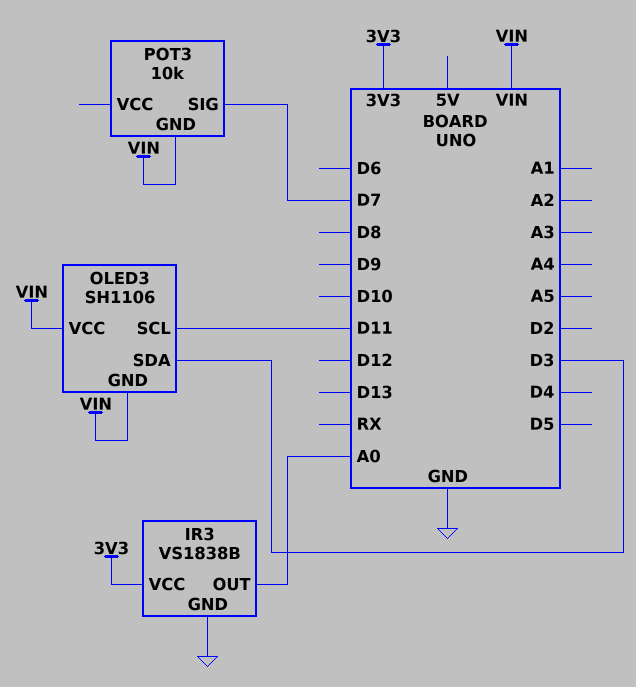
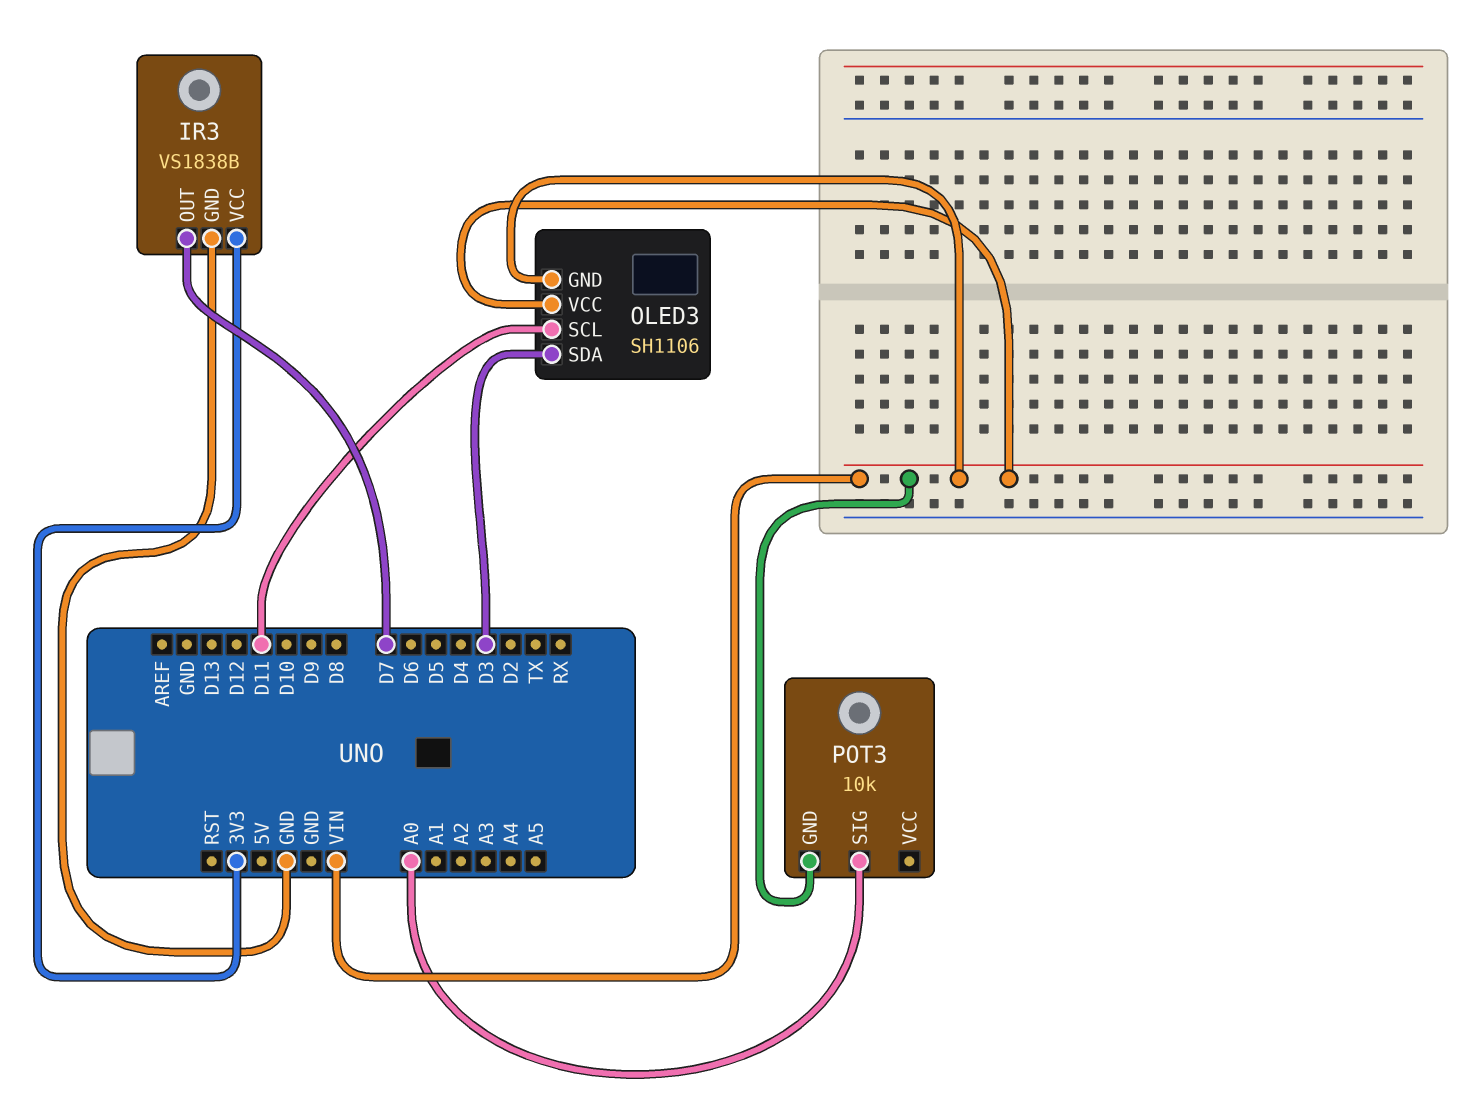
IR3 pin OUT: A0 -> D7
POT3 pin SIG: D7 -> A0

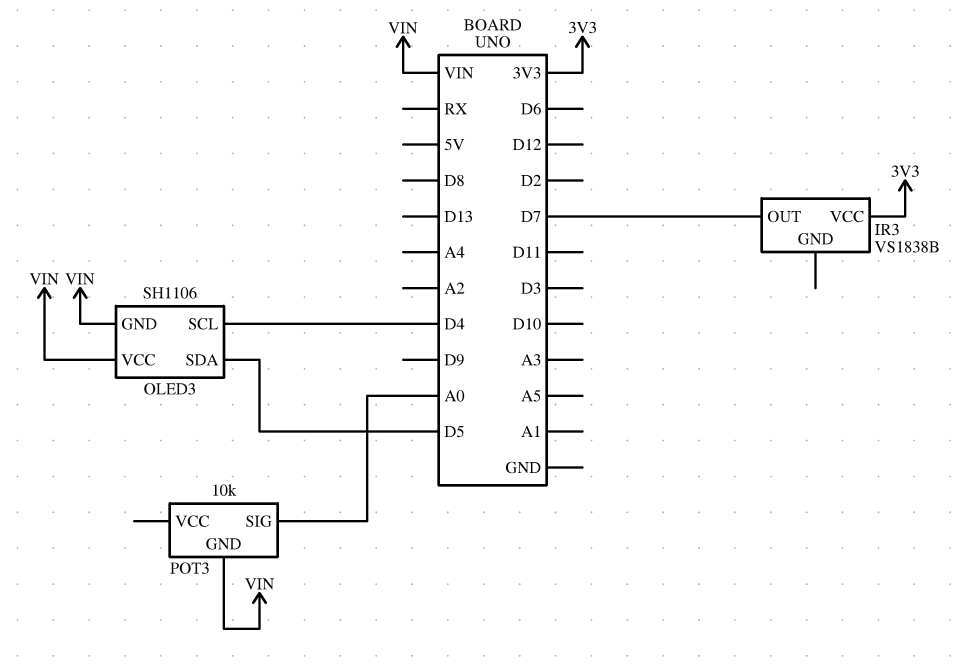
IR3 pin GND: GND -> none
OLED3 pin SCL: D11 -> D4
OLED3 pin SDA: D3 -> D5

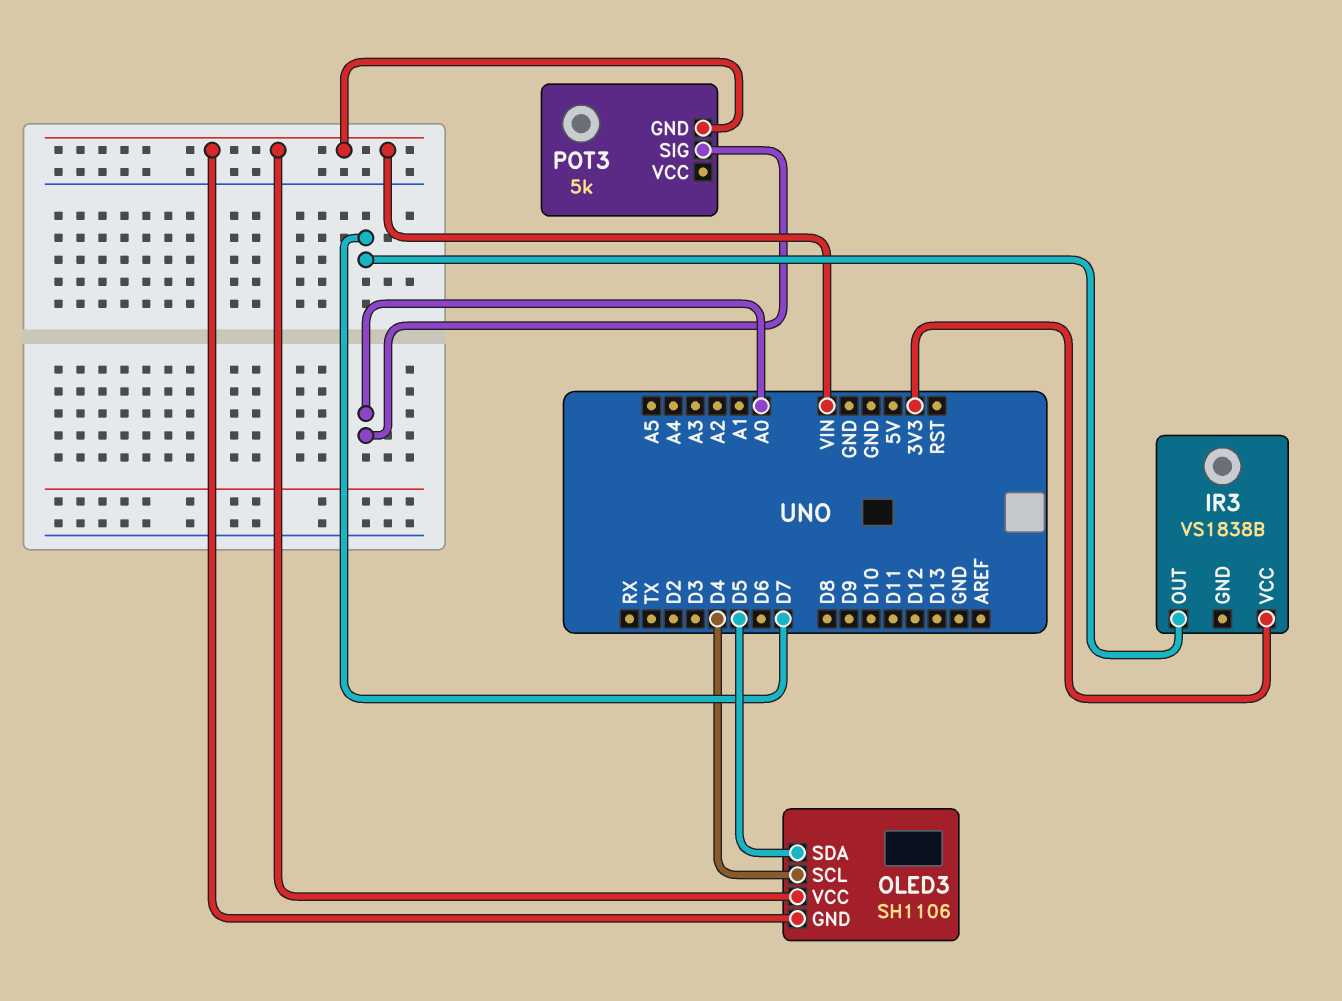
POT3: 10k -> 5k

